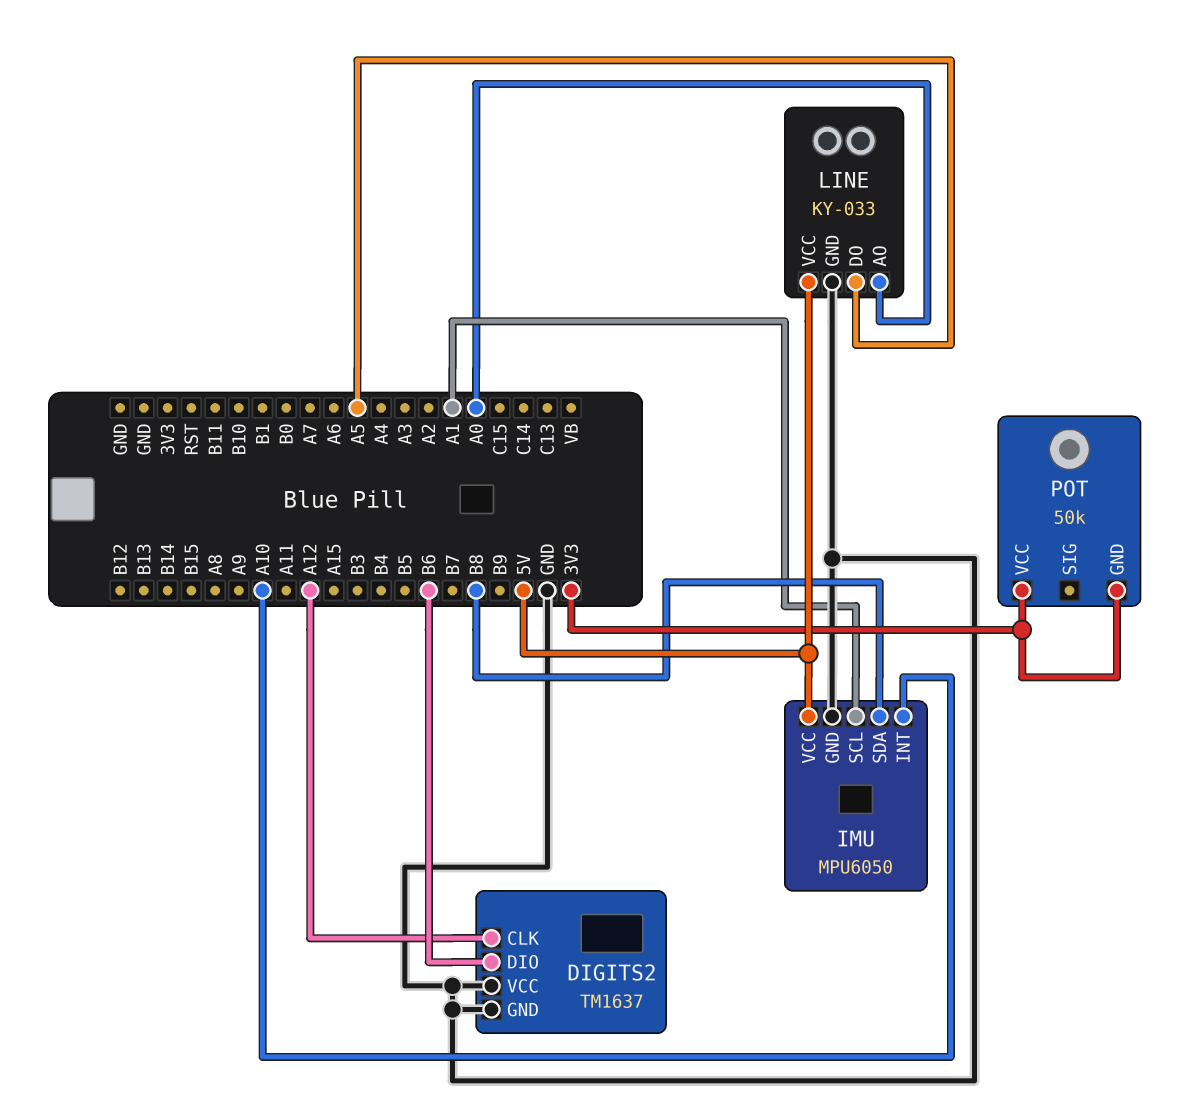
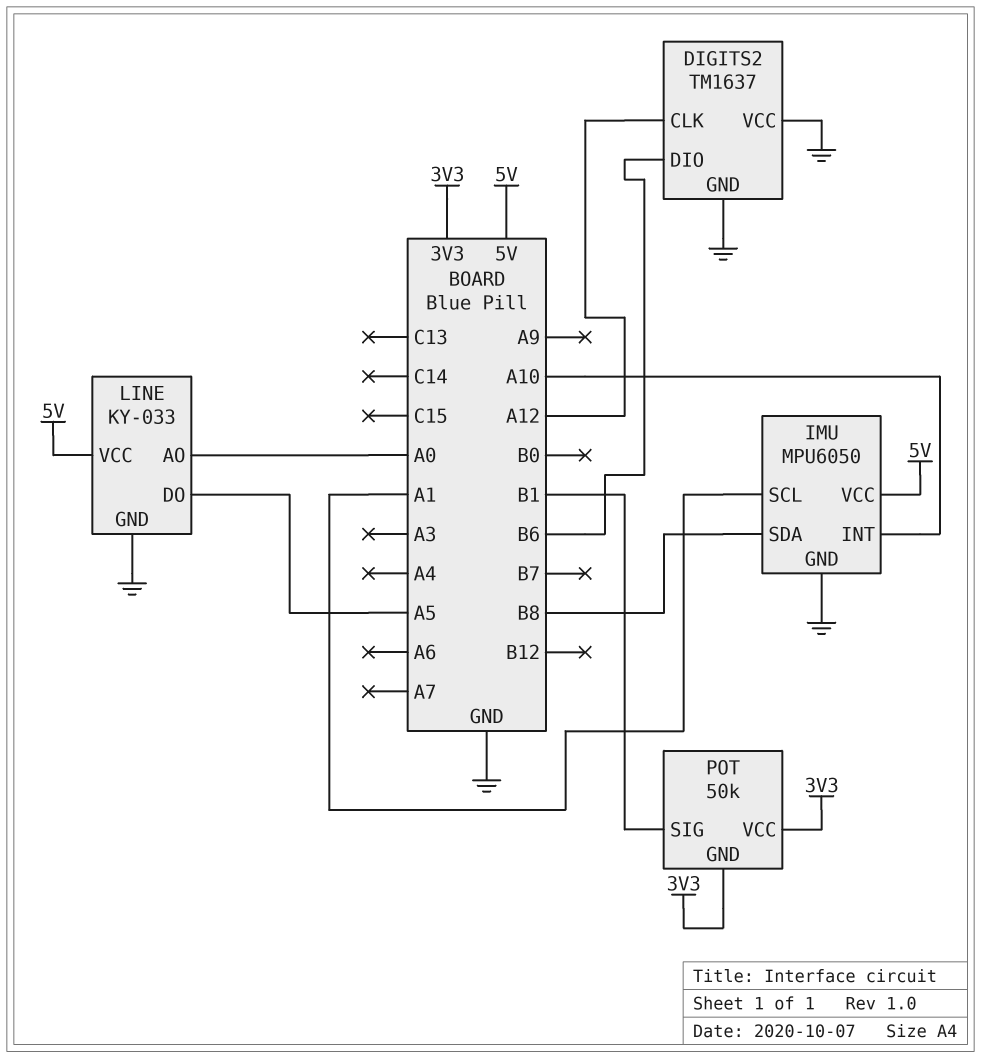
POT pin SIG: none -> B1

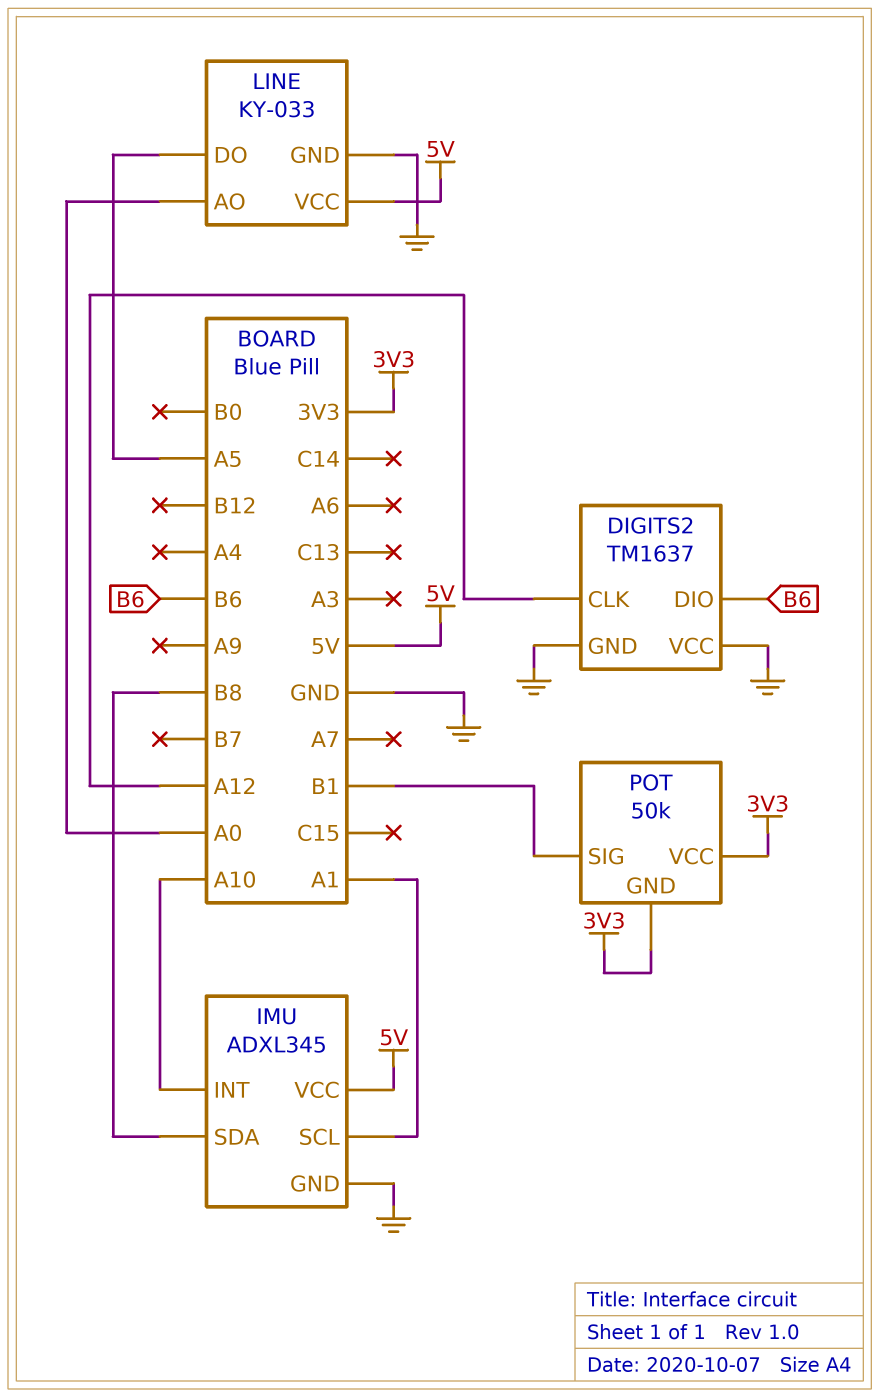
IMU: MPU6050 -> ADXL345

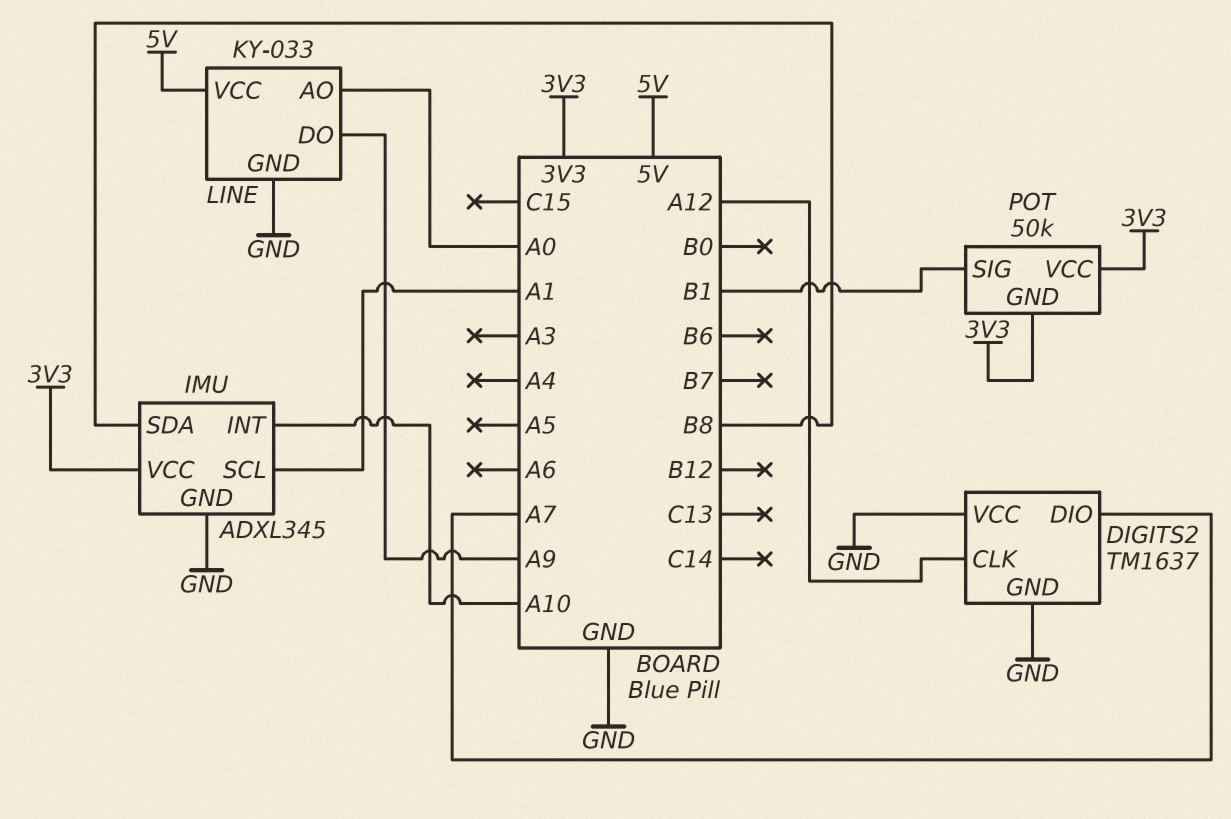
DIGITS2 pin DIO: B6 -> A7
IMU pin VCC: 5V -> 3V3
LINE pin DO: A5 -> A9

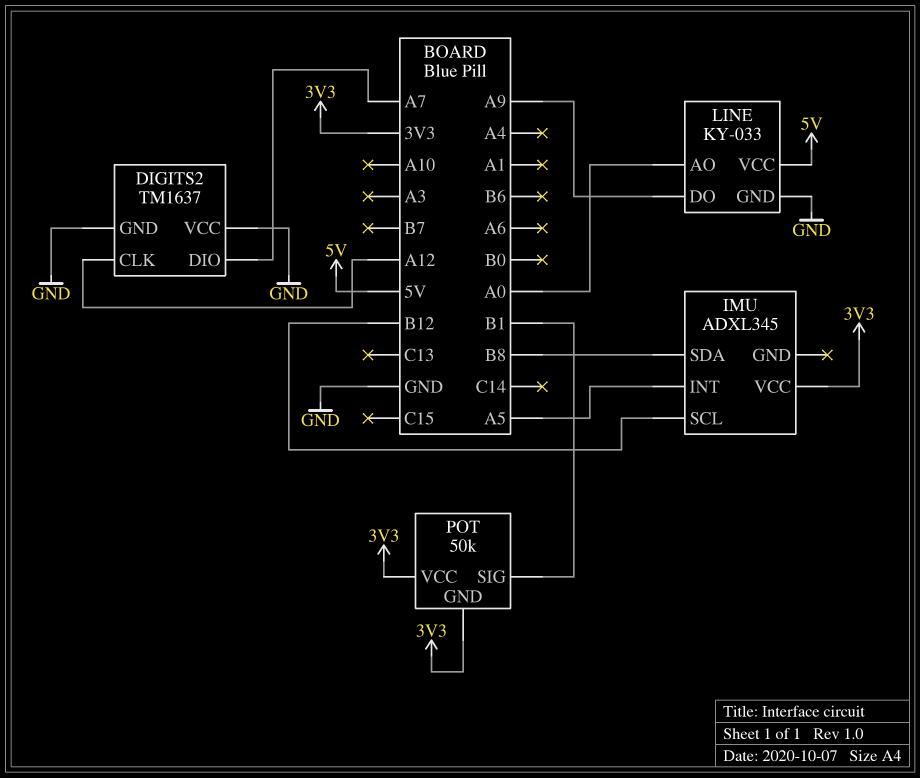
IMU pin GND: GND -> none
IMU pin INT: A10 -> A5
IMU pin SCL: A1 -> B12

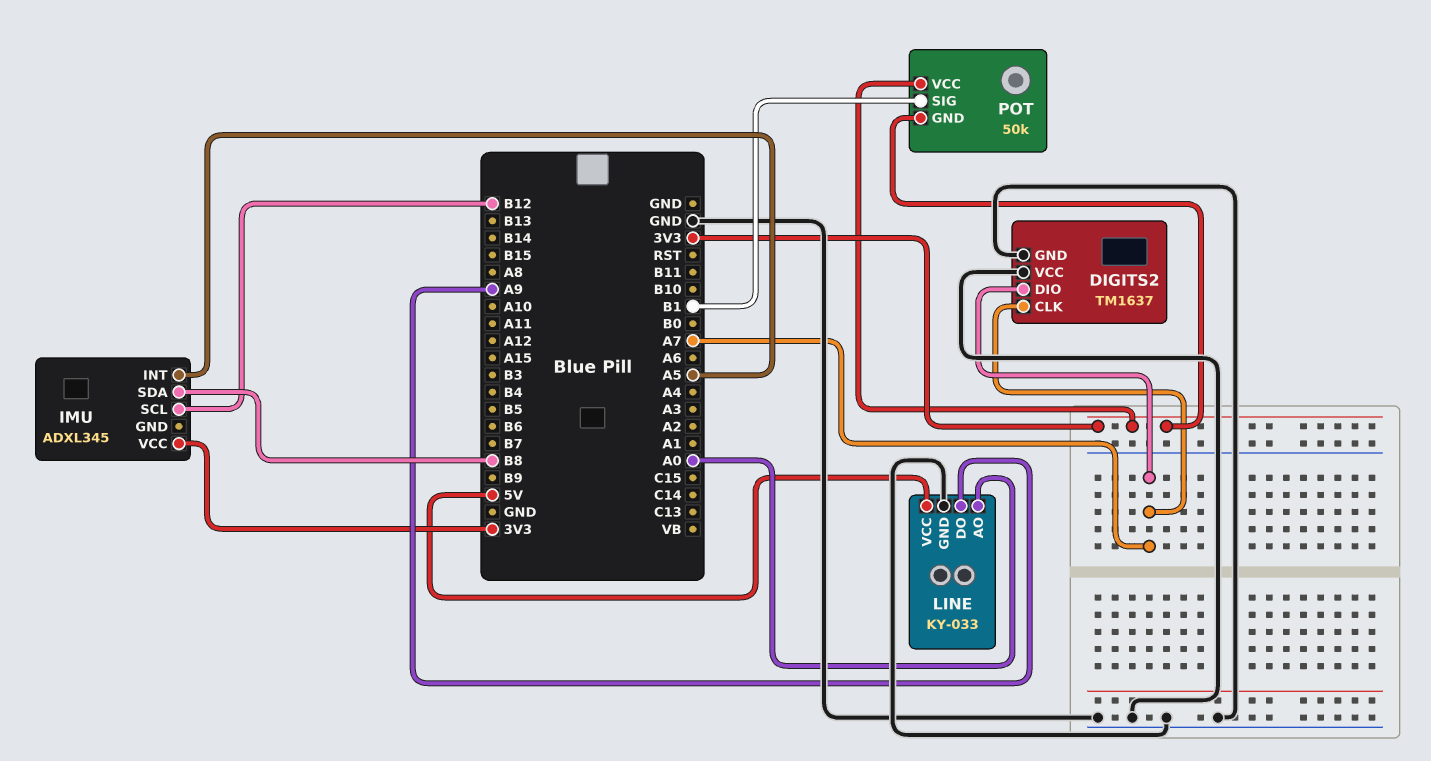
DIGITS2 pin CLK: A12 -> A7

